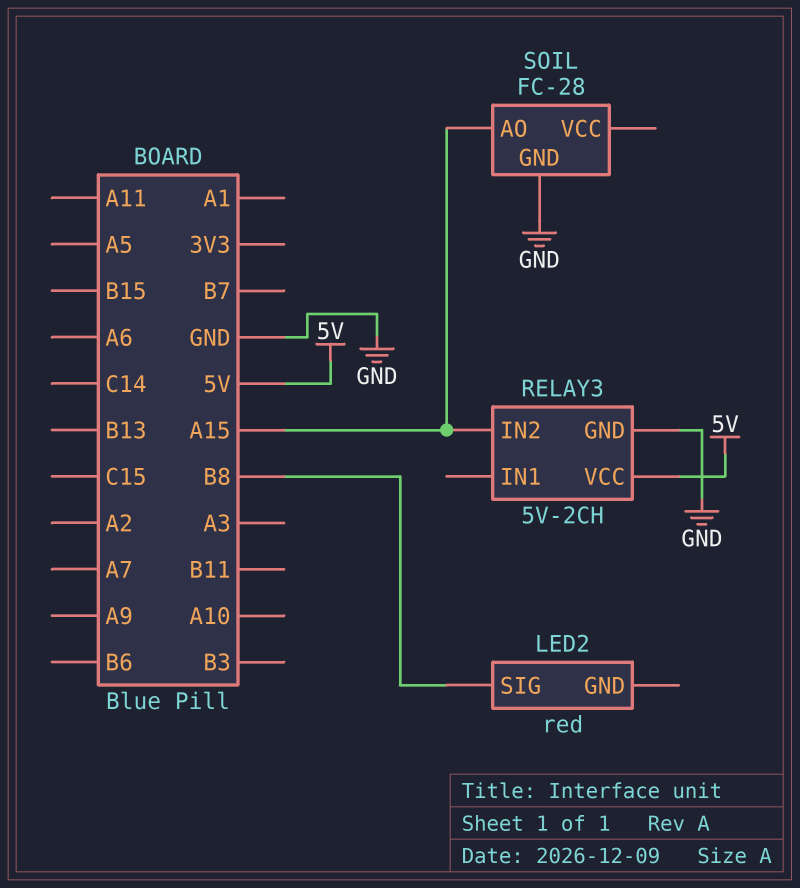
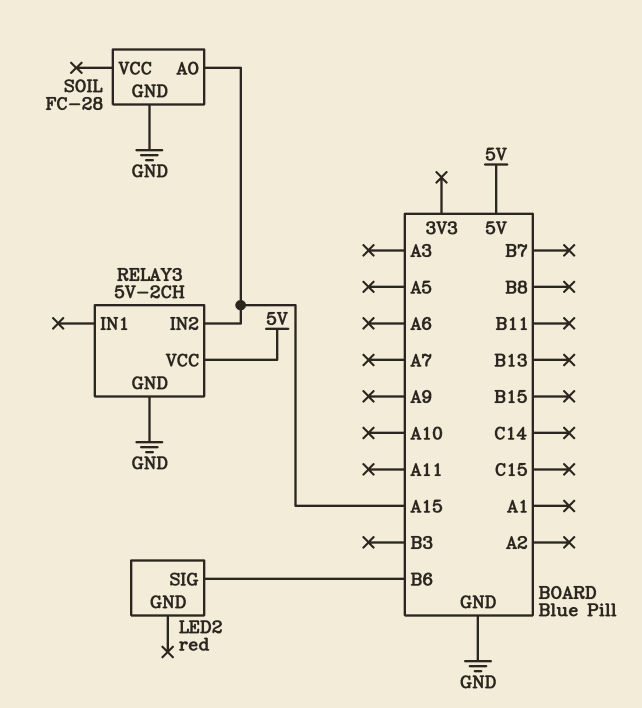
LED2 pin SIG: B8 -> B6

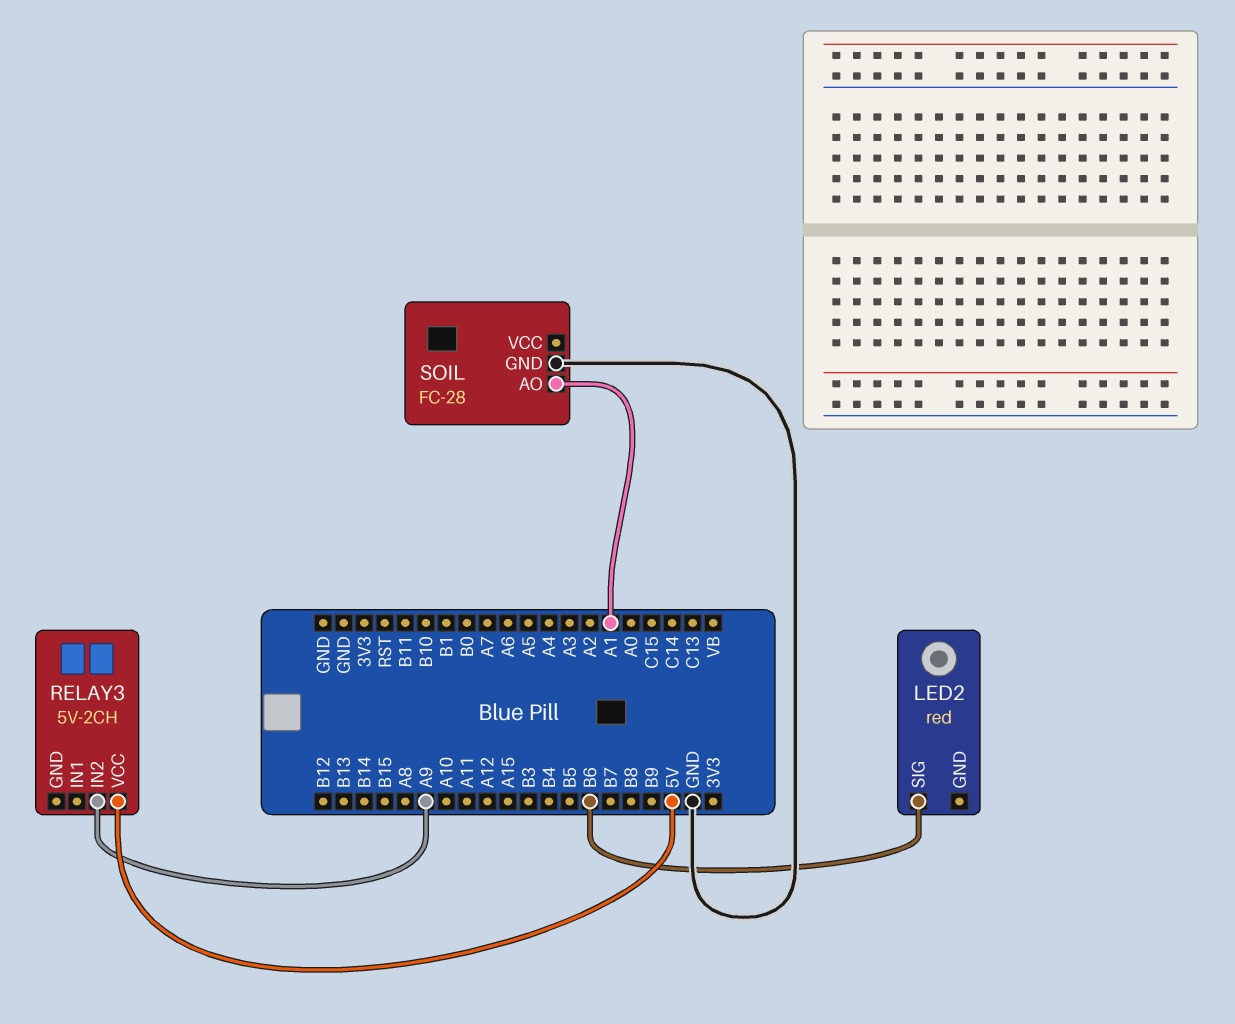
RELAY3 pin GND: GND -> none
RELAY3 pin IN2: A15 -> A9
SOIL pin AO: A15 -> A1

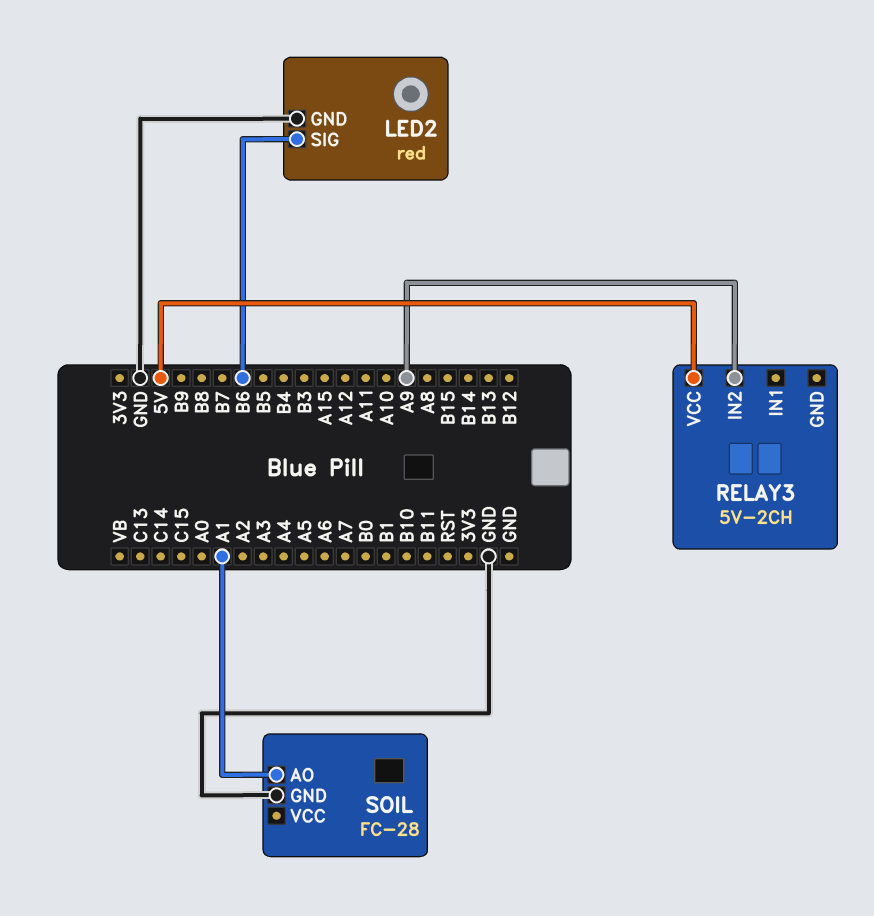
LED2 pin GND: none -> GND

